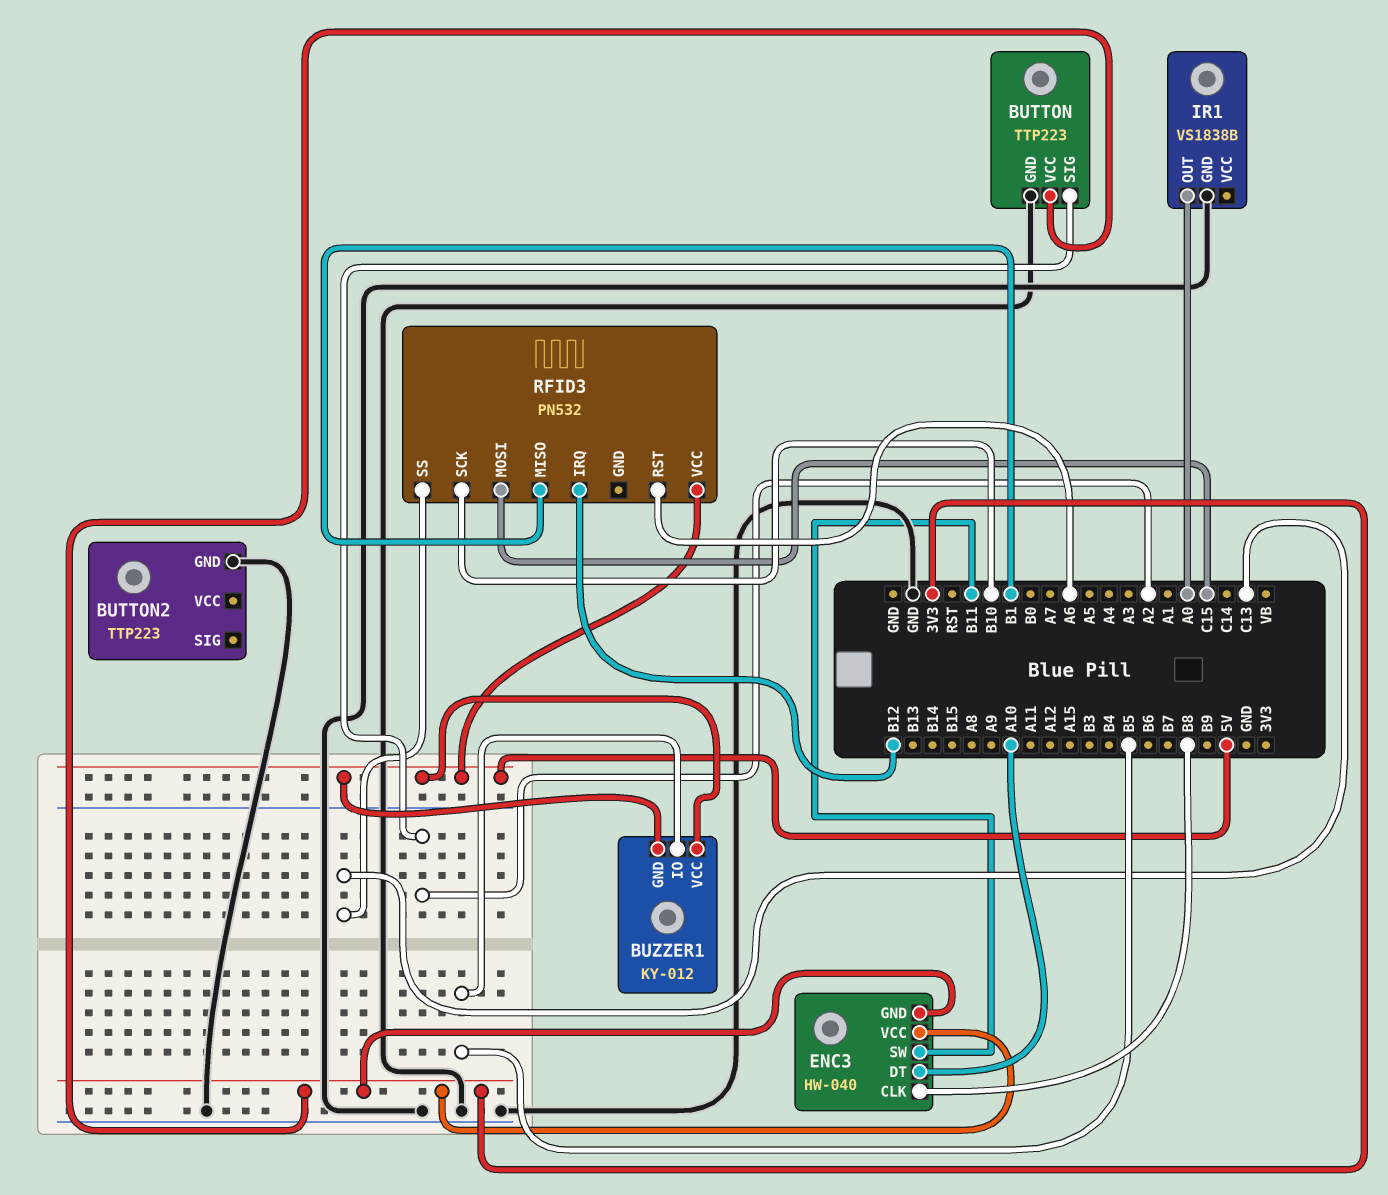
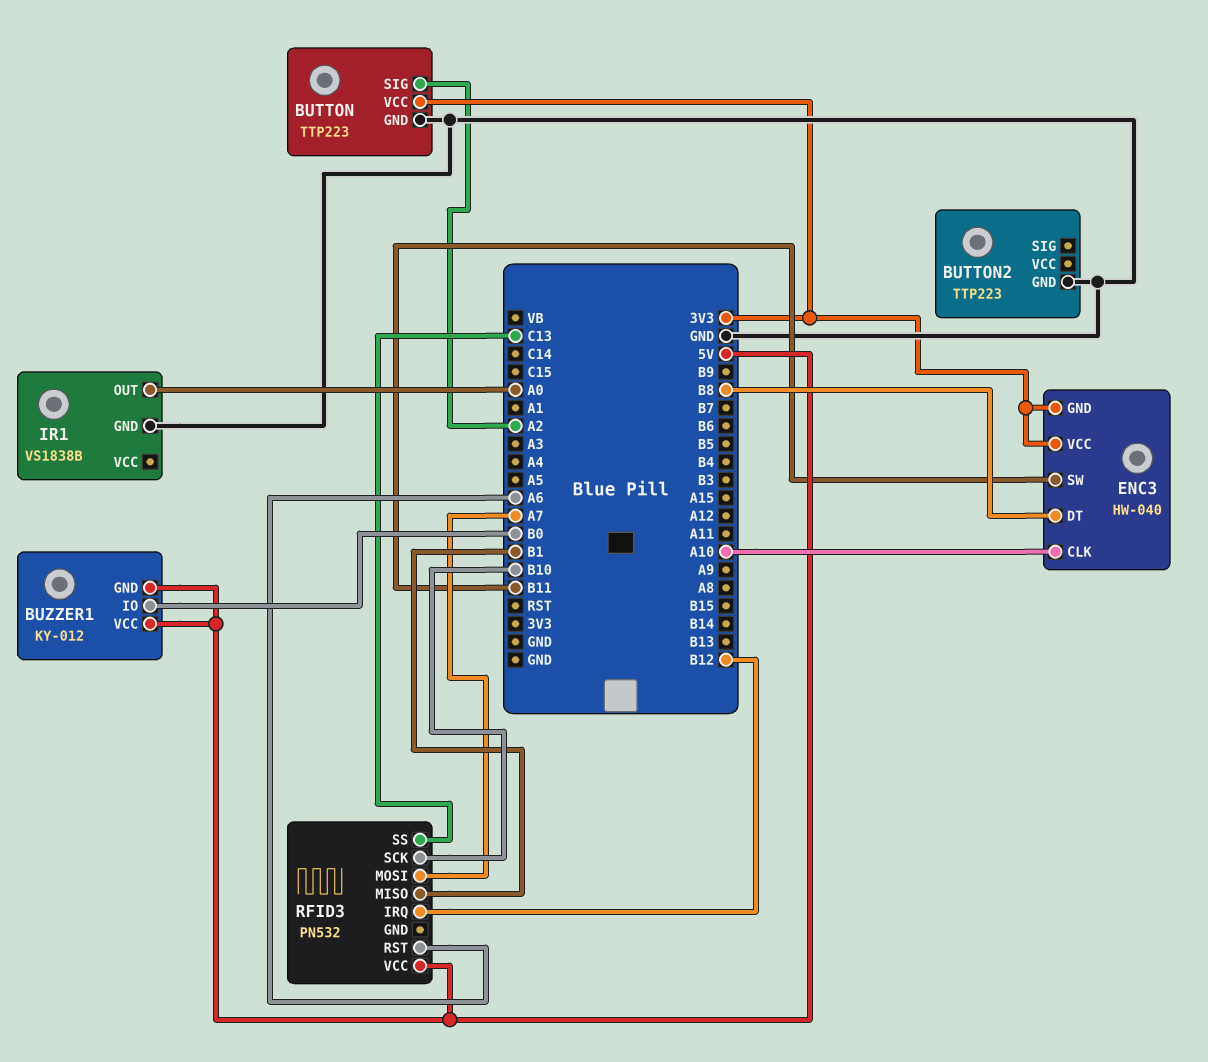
BUZZER1 pin IO: B5 -> B0
ENC3 pin CLK: B8 -> A10
ENC3 pin DT: A10 -> B8
RFID3 pin MOSI: C15 -> A7

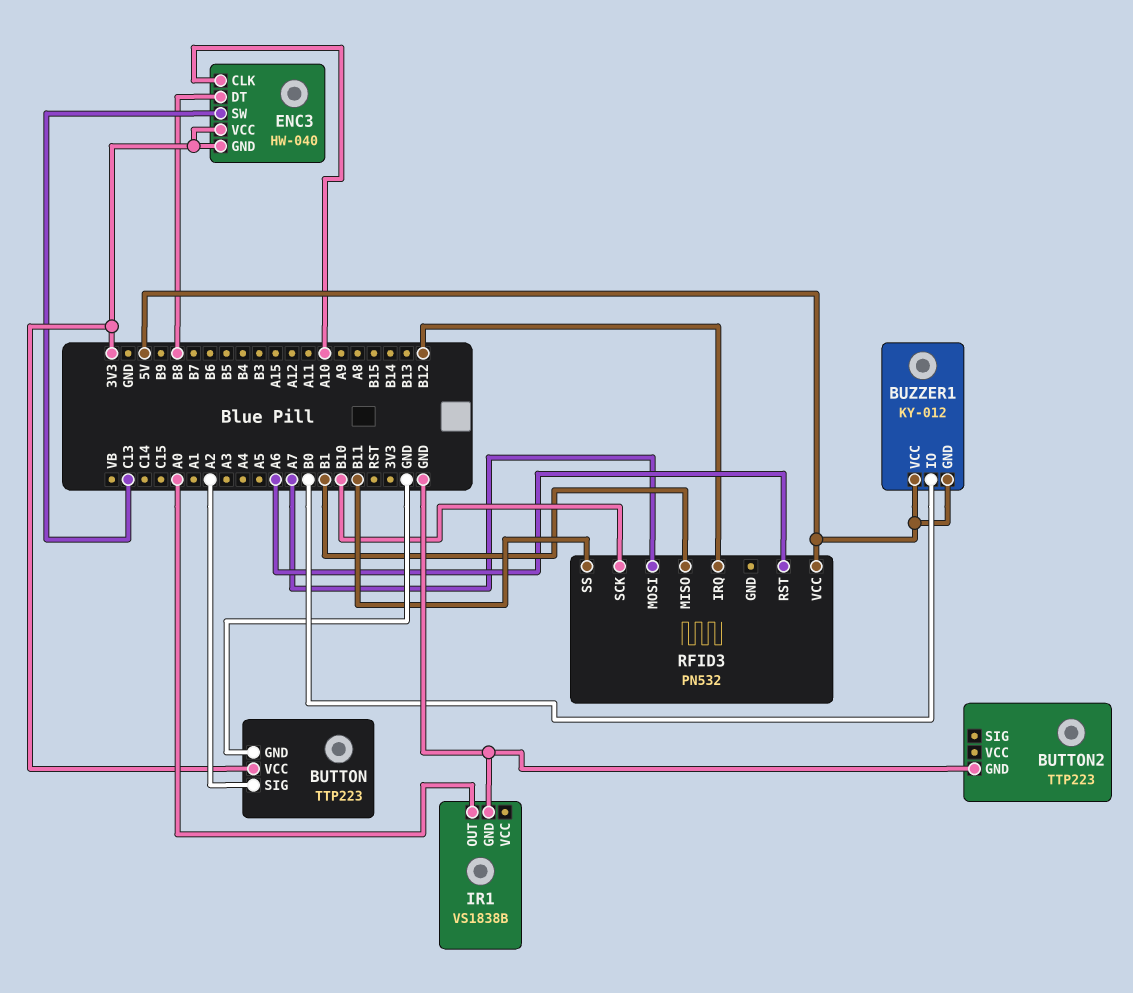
ENC3 pin SW: B11 -> C13
RFID3 pin SS: C13 -> B11

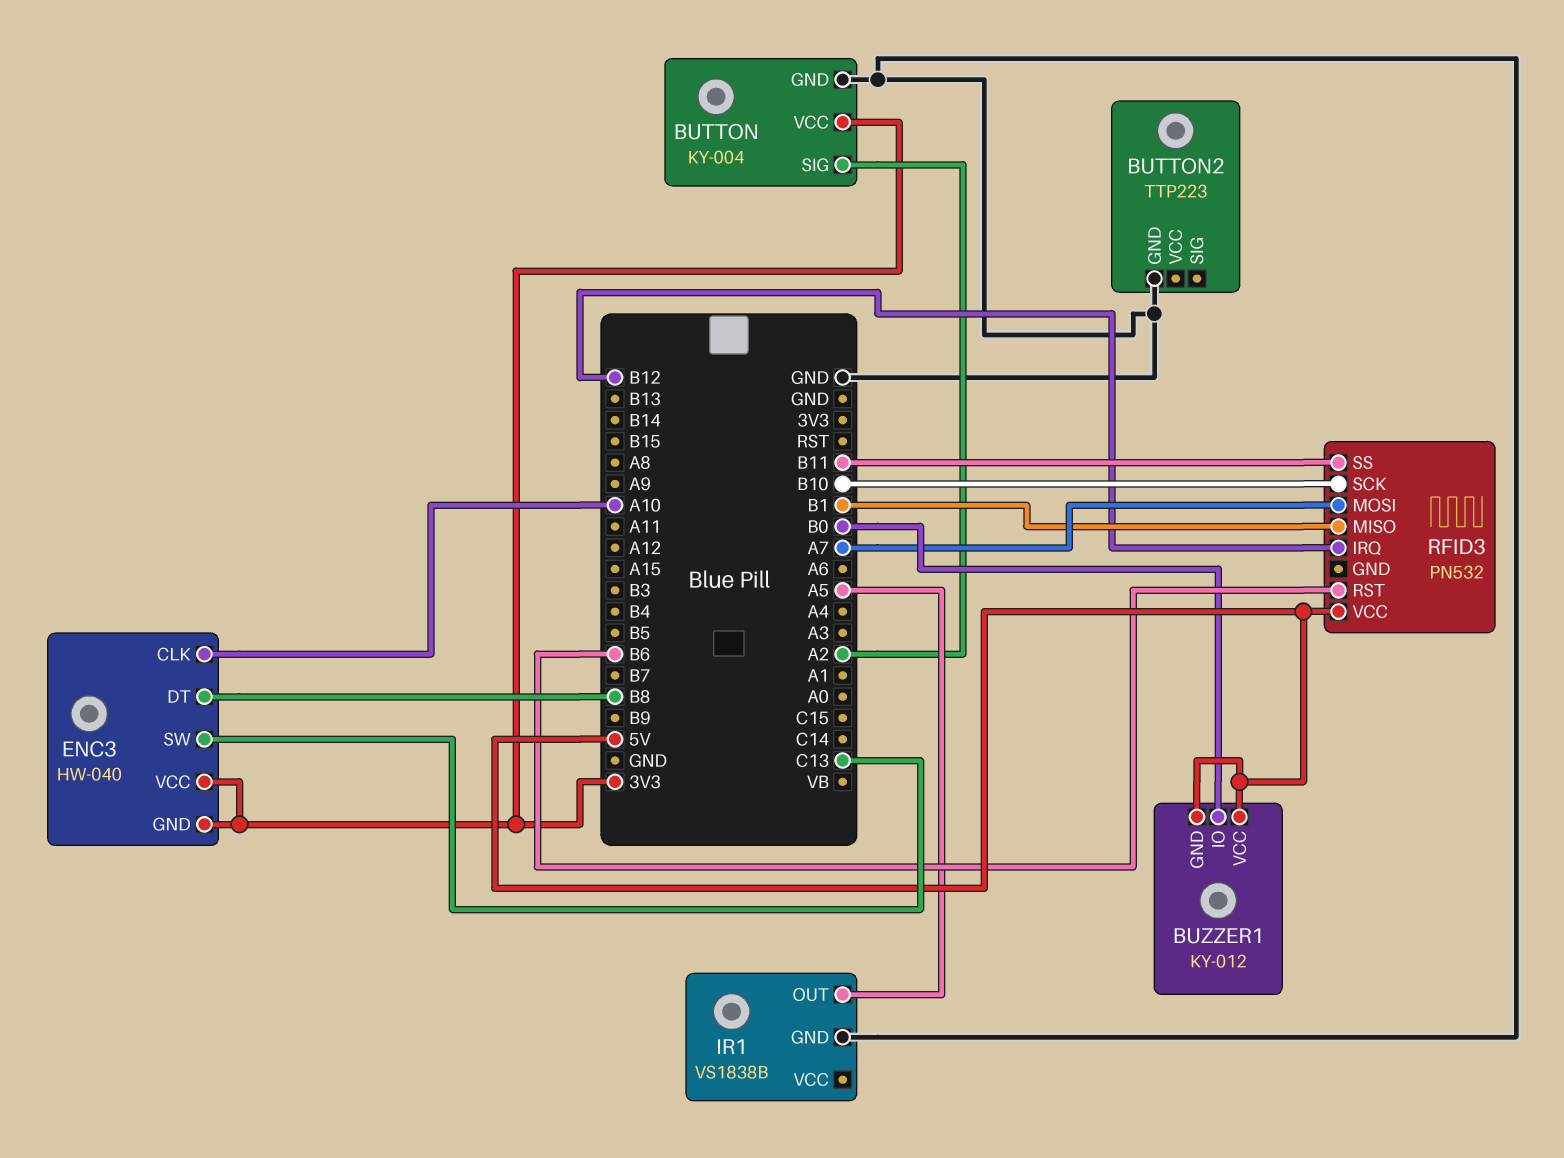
BUTTON: TTP223 -> KY-004
IR1 pin OUT: A0 -> A5
RFID3 pin RST: A6 -> B6

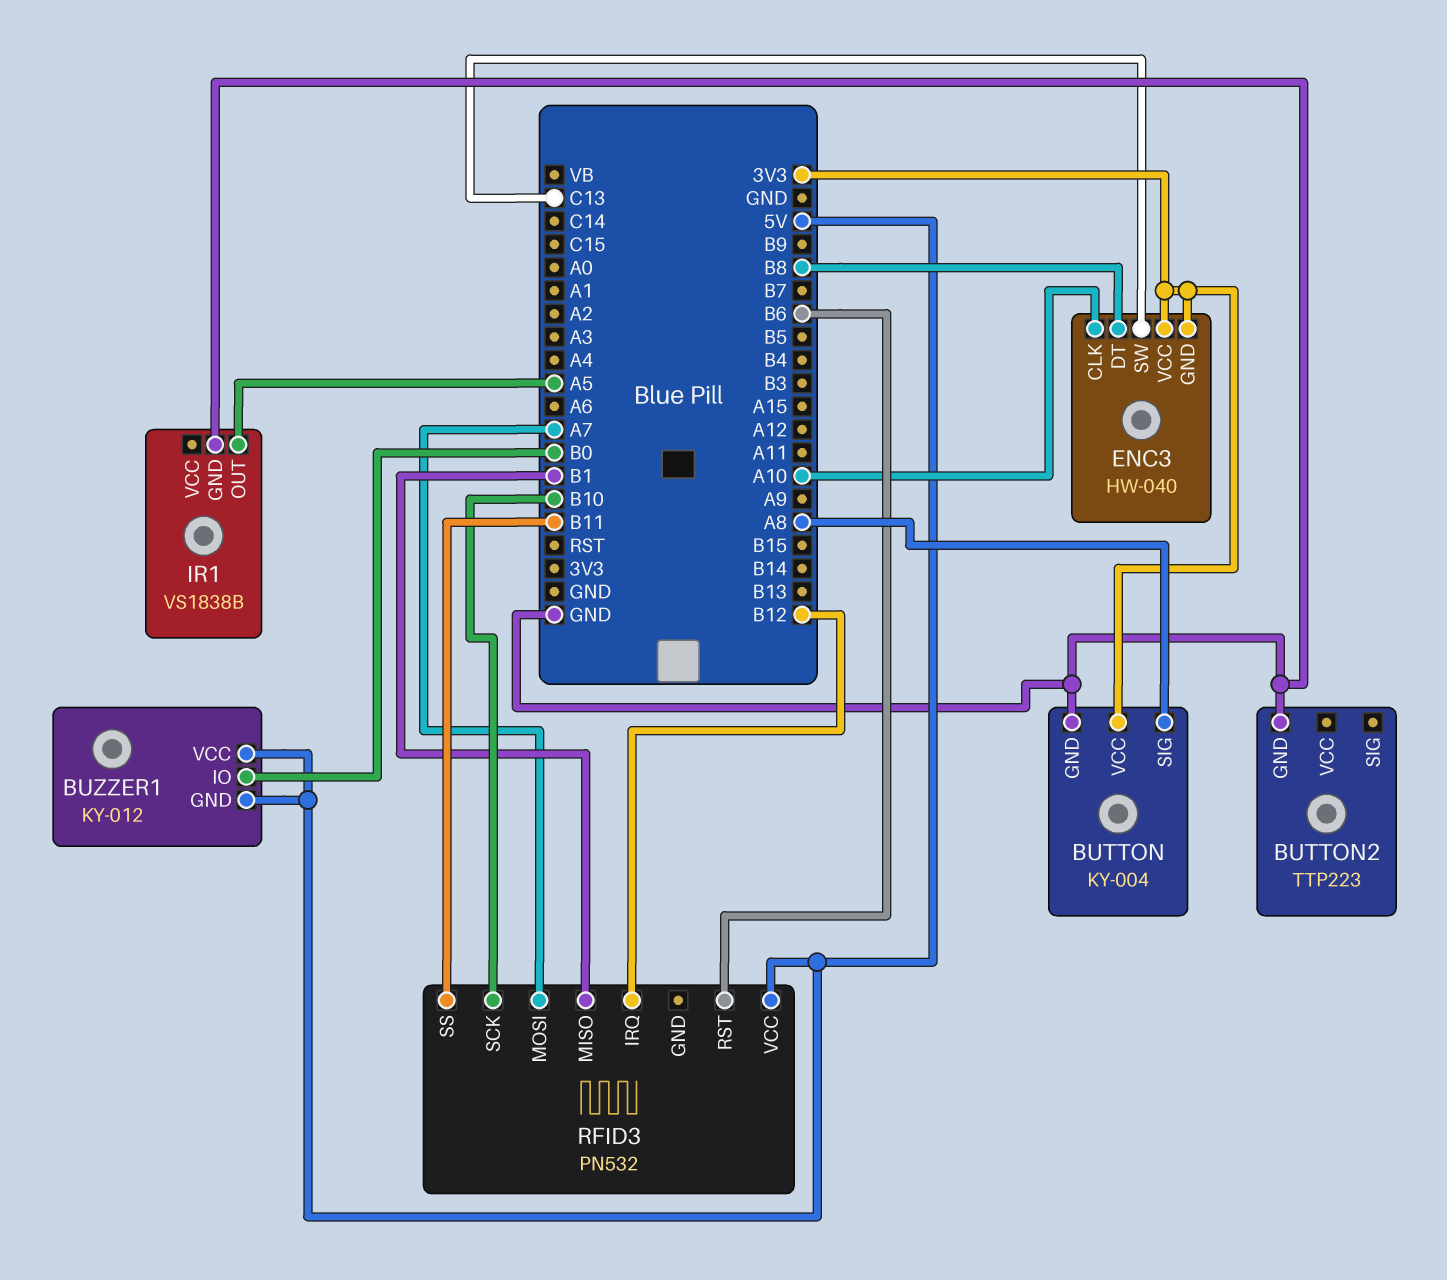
BUTTON pin SIG: A2 -> A8

